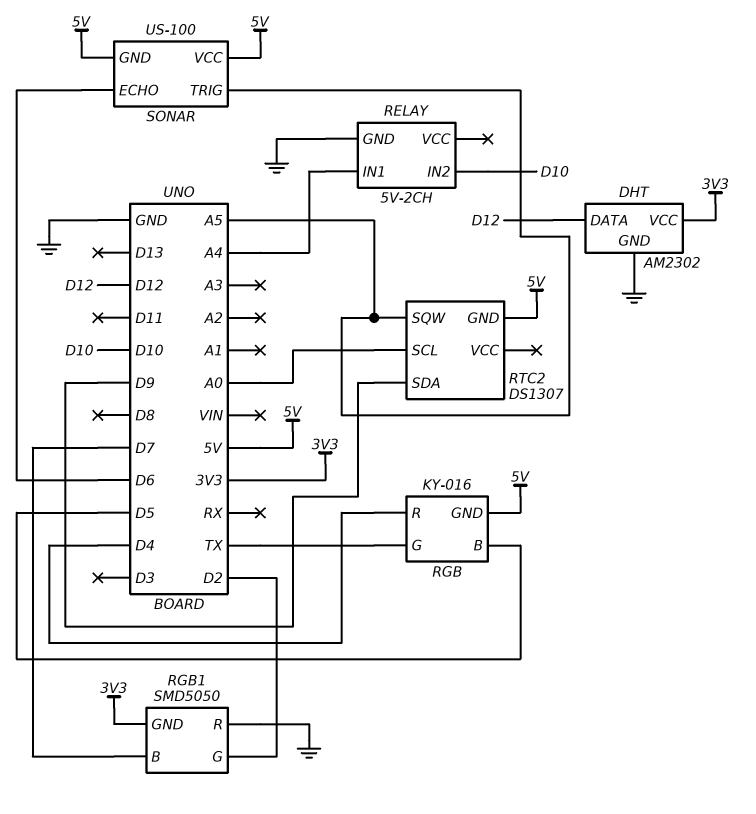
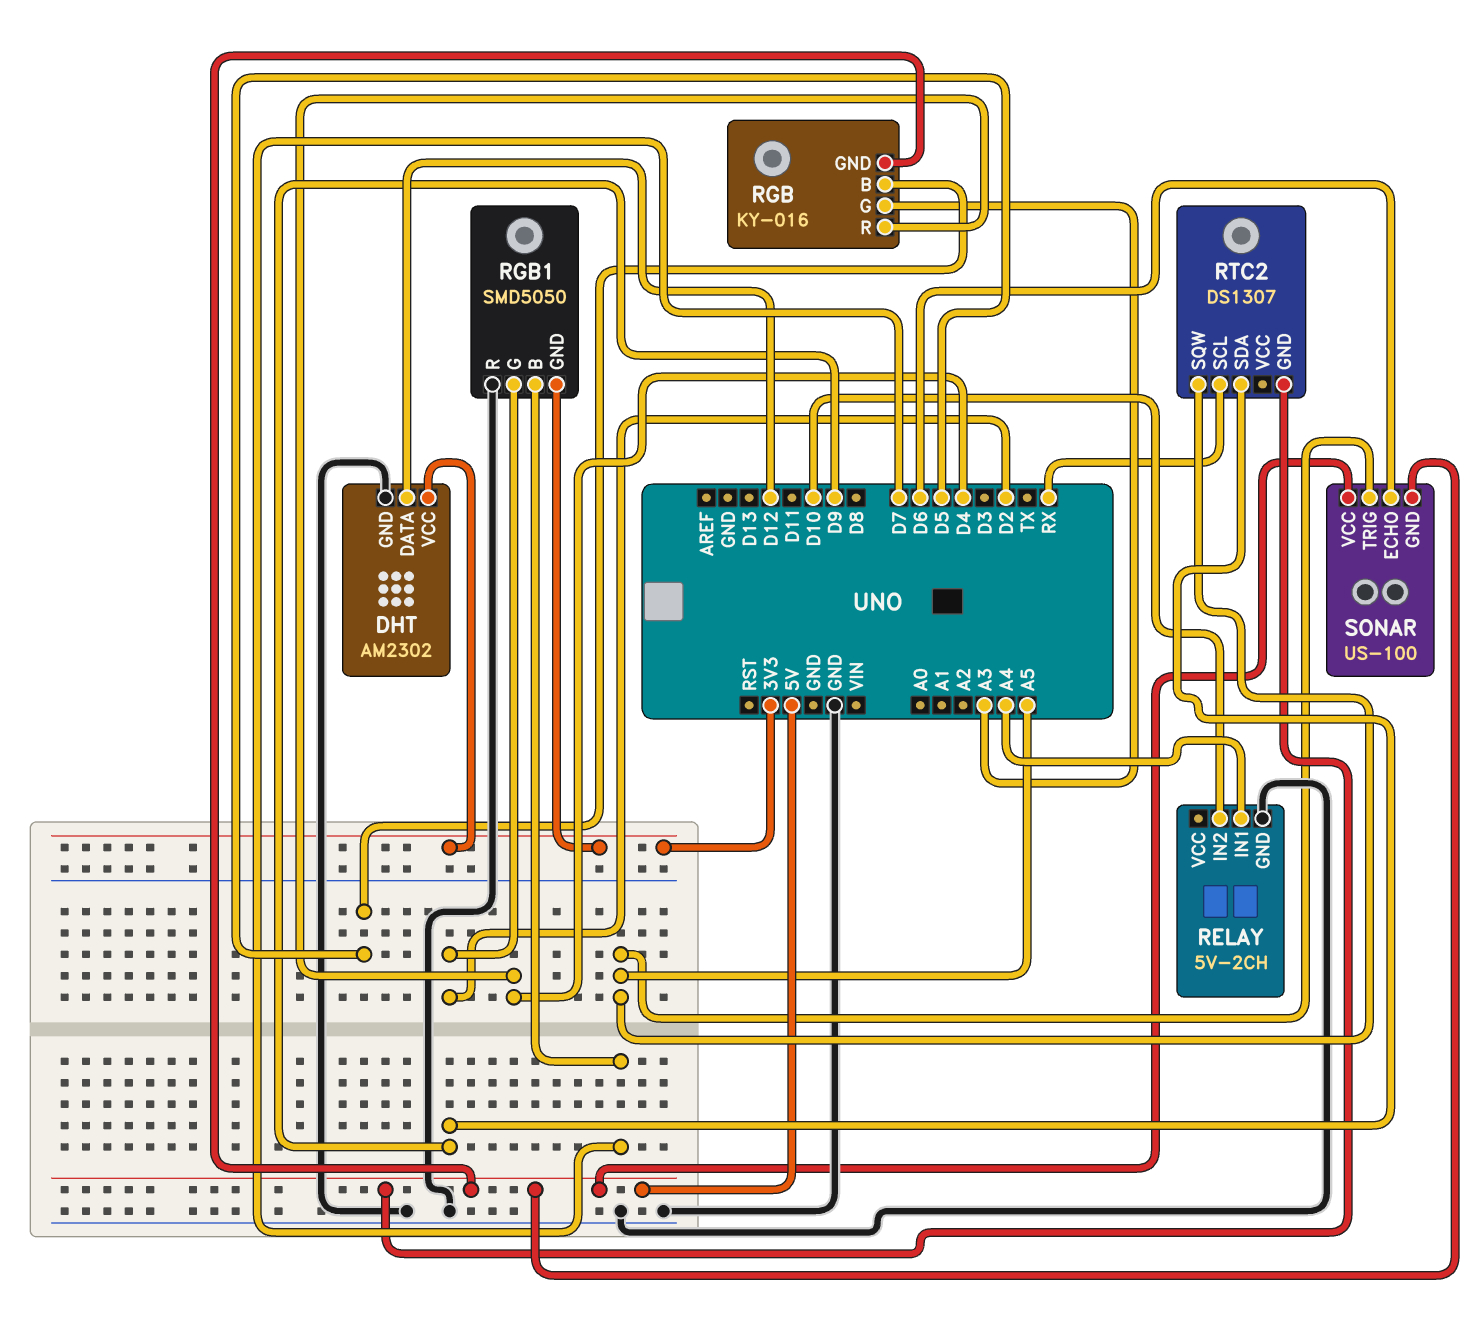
RGB pin G: TX -> A3
RTC2 pin SCL: A0 -> RX

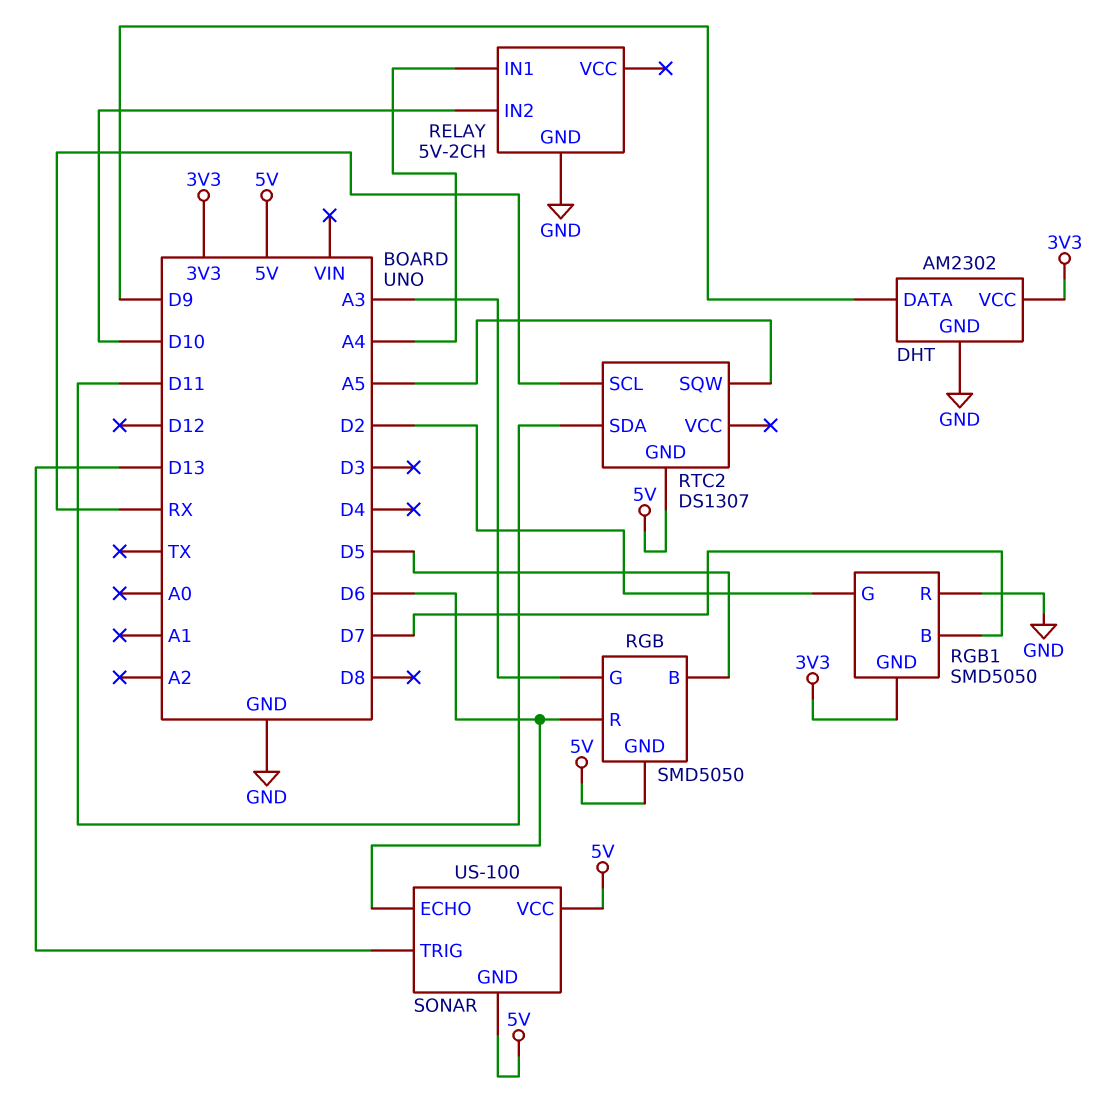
DHT pin DATA: D12 -> D9
RGB: KY-016 -> SMD5050
RGB pin R: D4 -> D6
RTC2 pin SDA: D9 -> D11
SONAR pin TRIG: A5 -> D13

